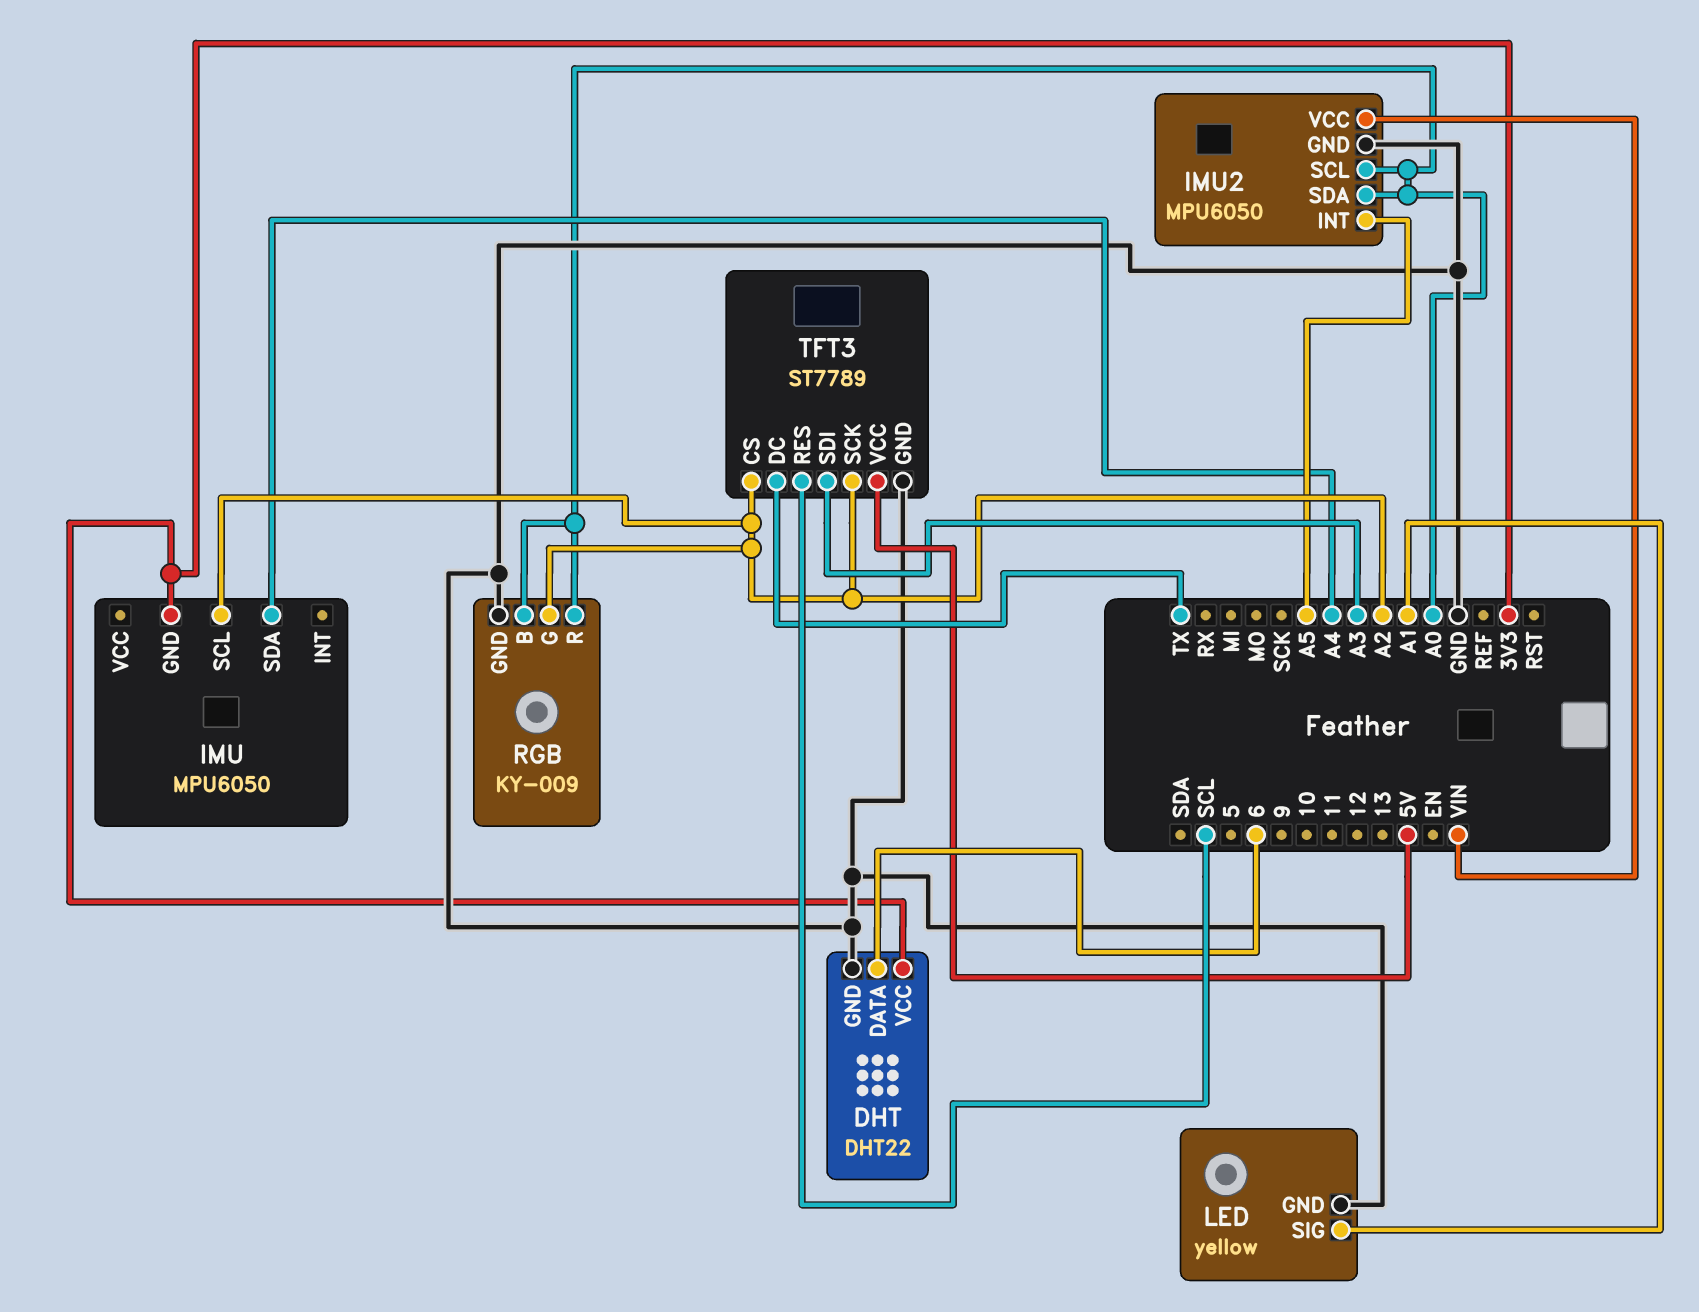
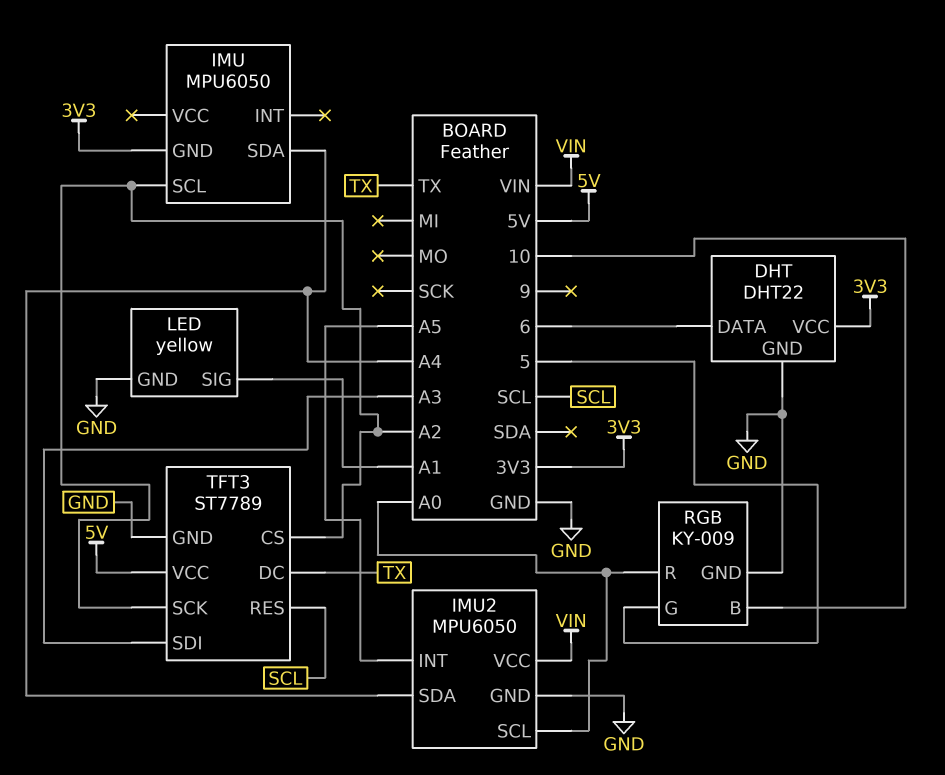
IMU2 pin SDA: A0 -> A4
RGB pin B: A0 -> 10
RGB pin G: A2 -> 5

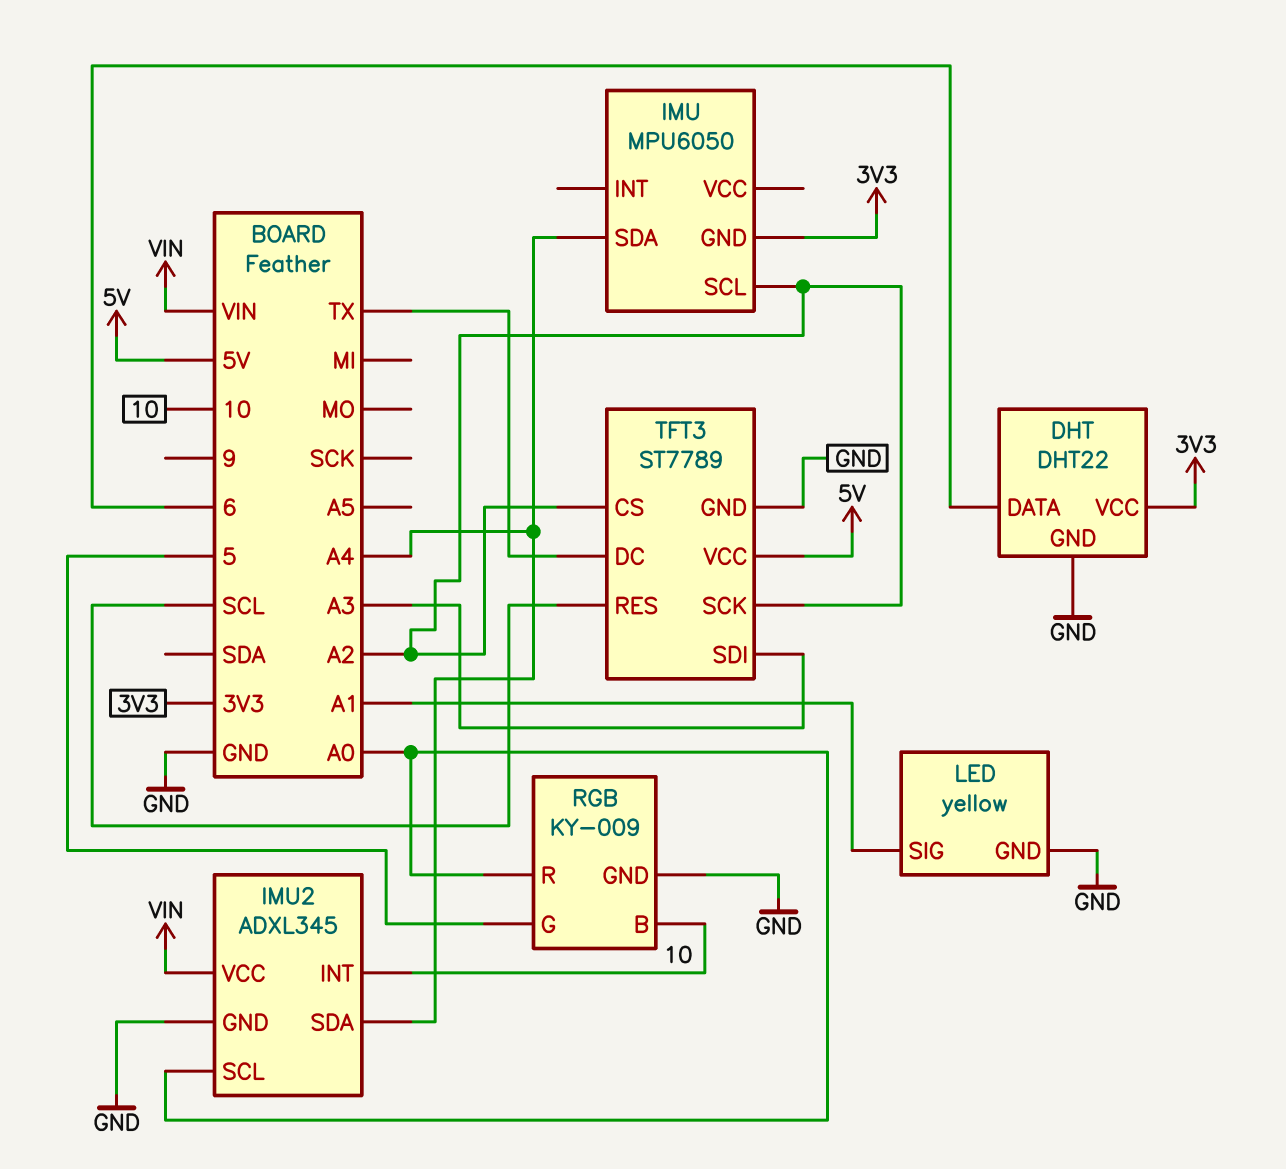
IMU2: MPU6050 -> ADXL345
IMU2 pin INT: A5 -> 10

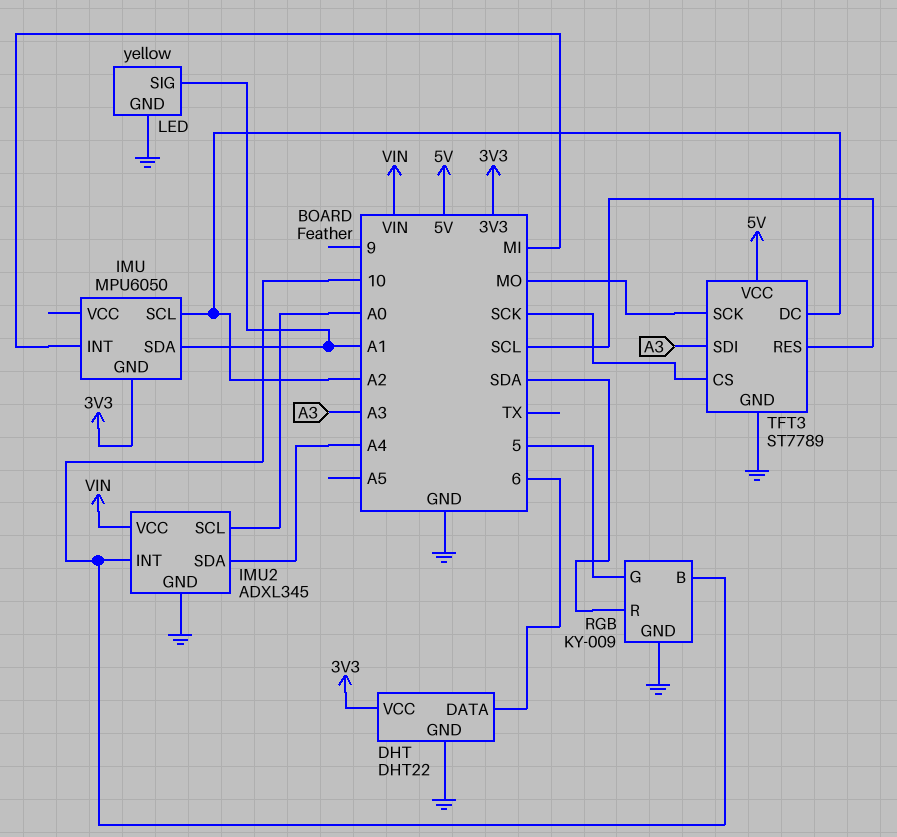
IMU pin INT: none -> MI
IMU pin SDA: A4 -> A1
RGB pin R: A0 -> SDA
TFT3 pin CS: A2 -> SCK
TFT3 pin DC: TX -> A2
TFT3 pin SCK: A2 -> MO

